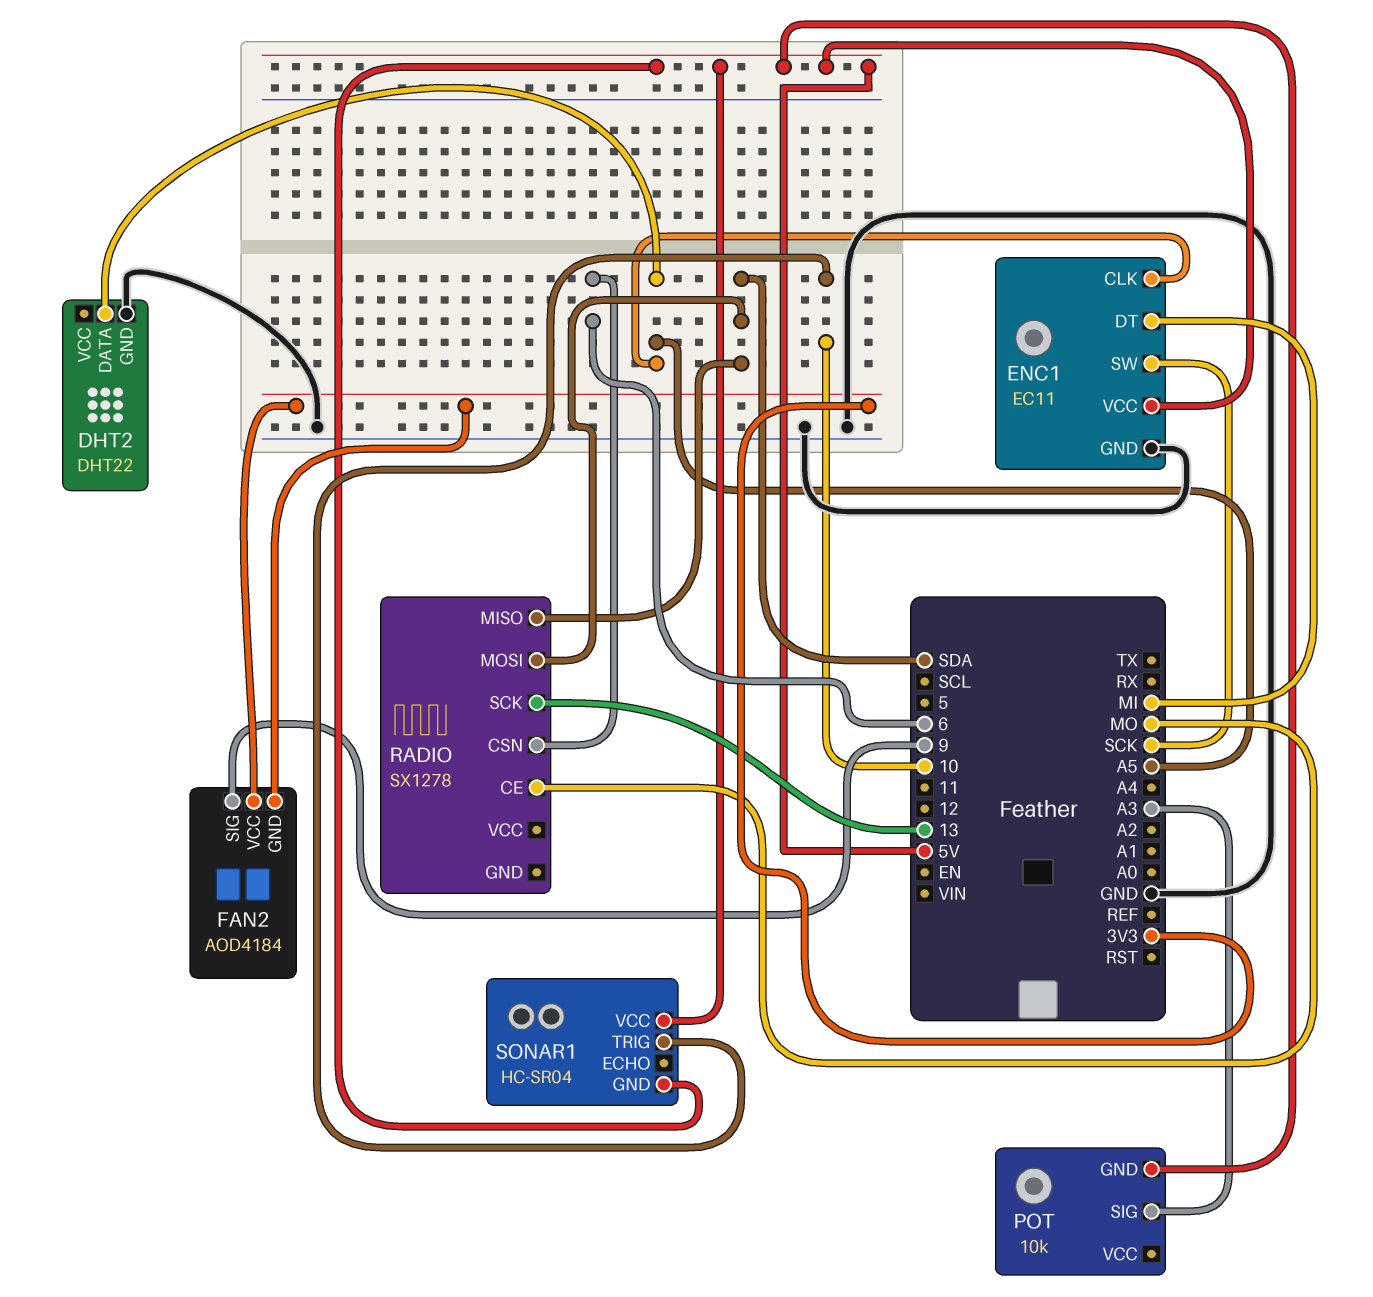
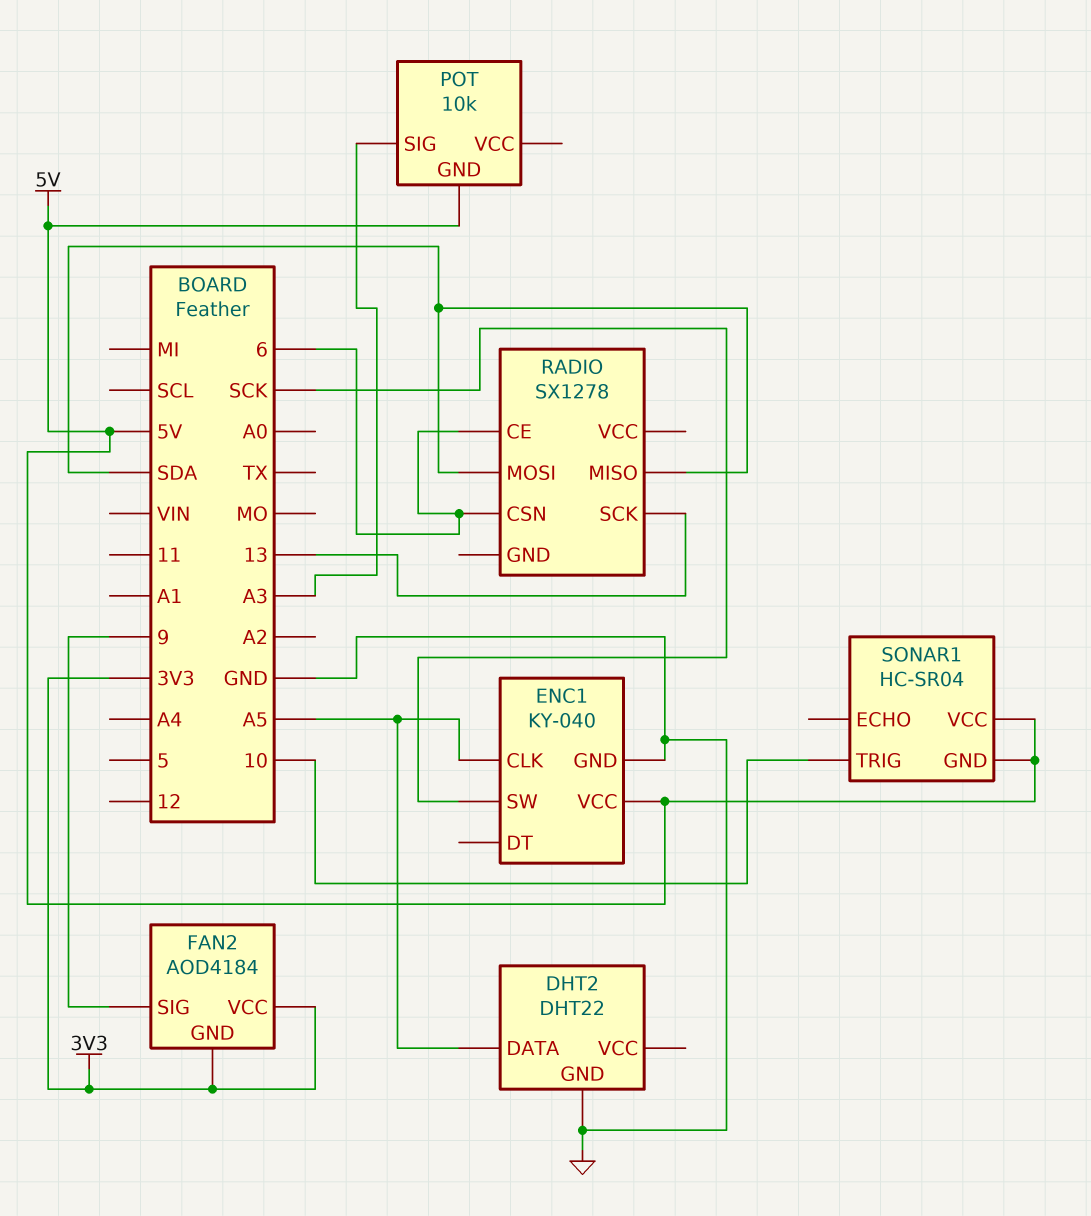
ENC1: EC11 -> KY-040
ENC1 pin DT: MI -> none
RADIO pin CE: MO -> 6

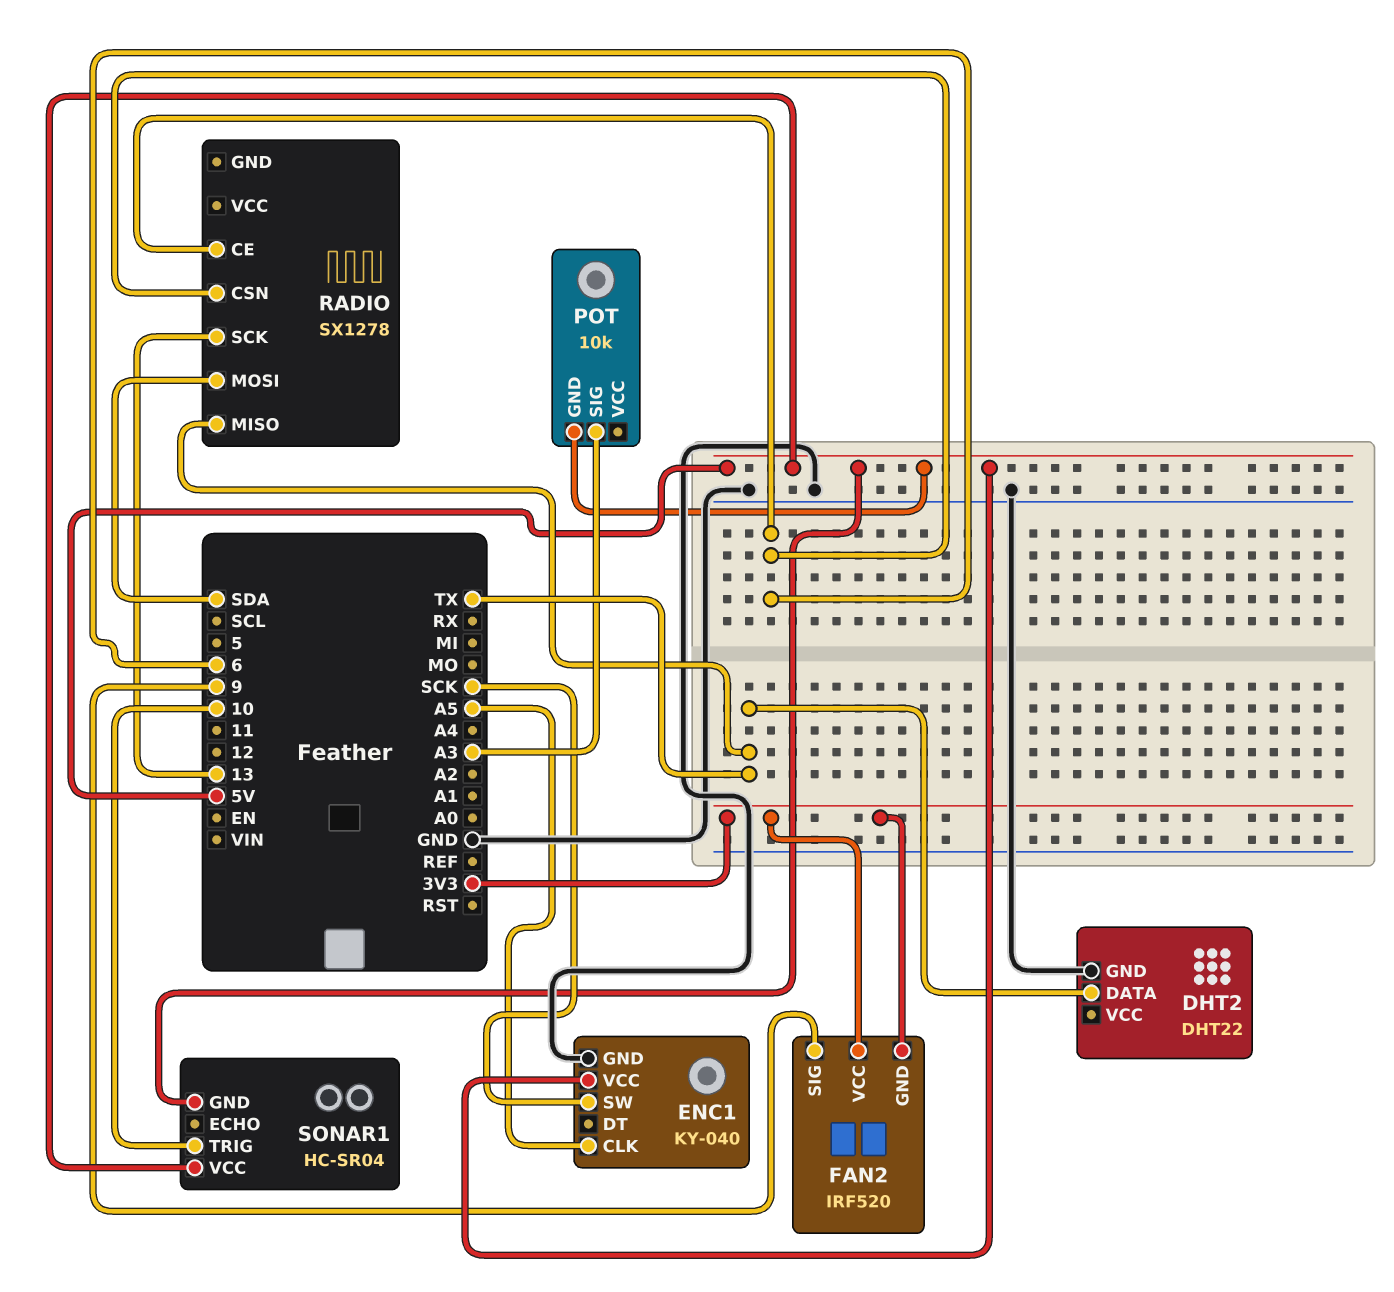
DHT2 pin DATA: A5 -> TX
FAN2: AOD4184 -> IRF520
RADIO pin MISO: SDA -> TX

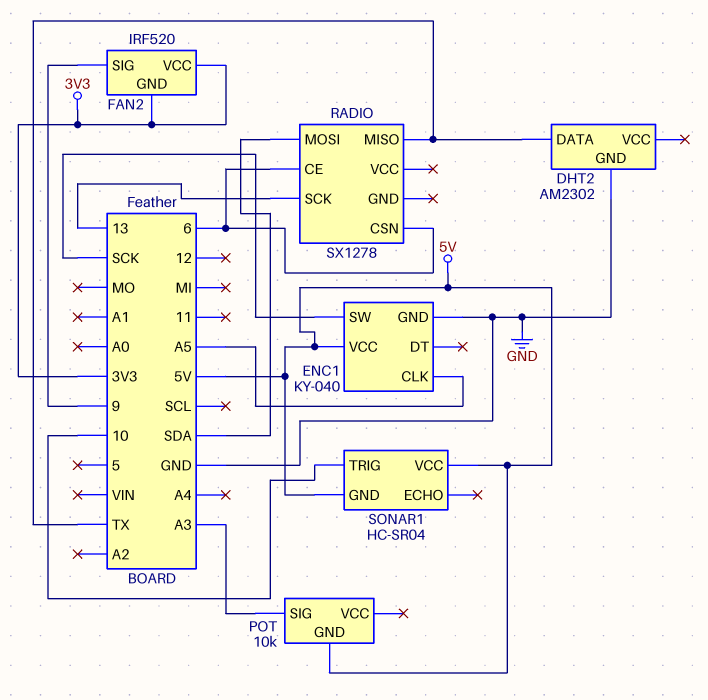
DHT2: DHT22 -> AM2302

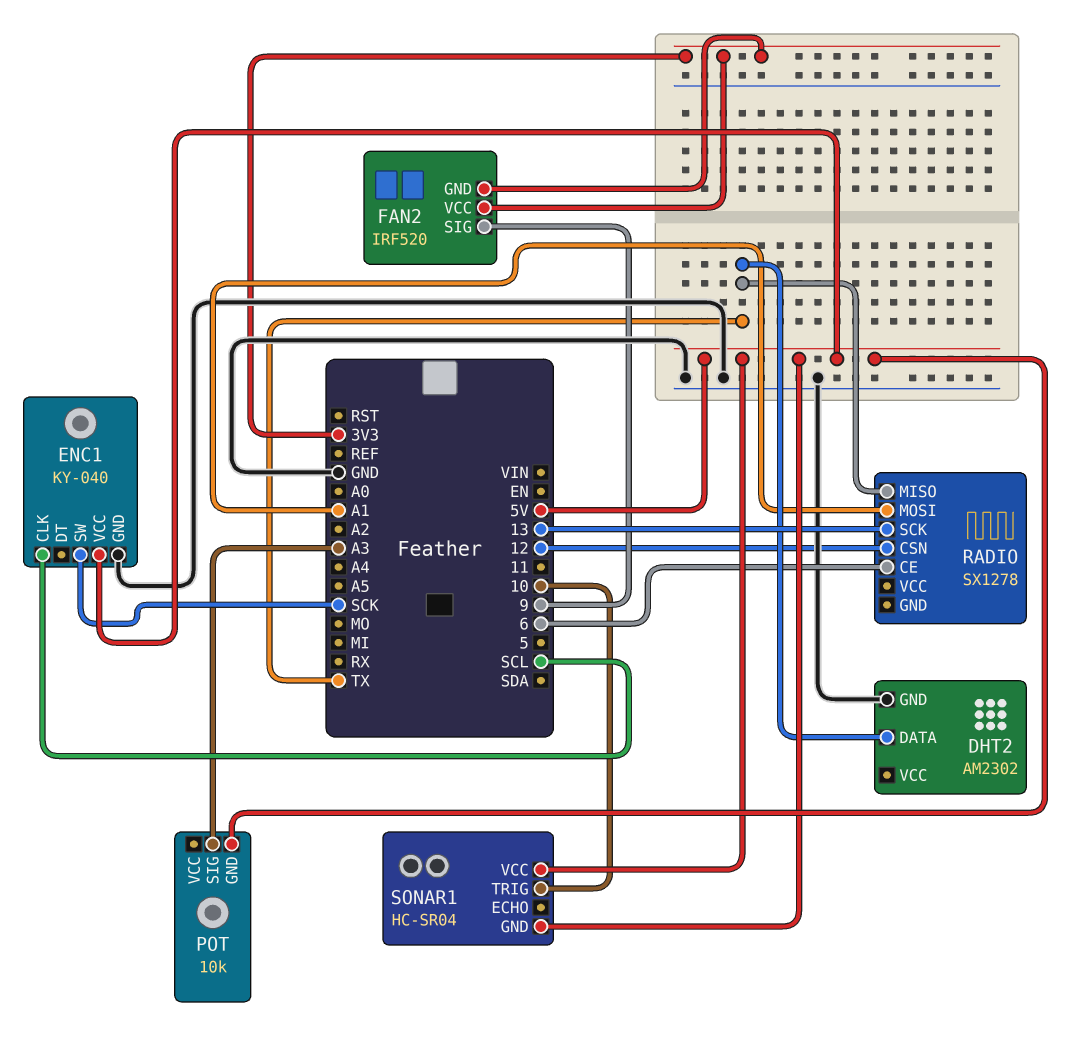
ENC1 pin CLK: A5 -> SCL
RADIO pin CSN: 6 -> 12
RADIO pin MOSI: SDA -> A1

